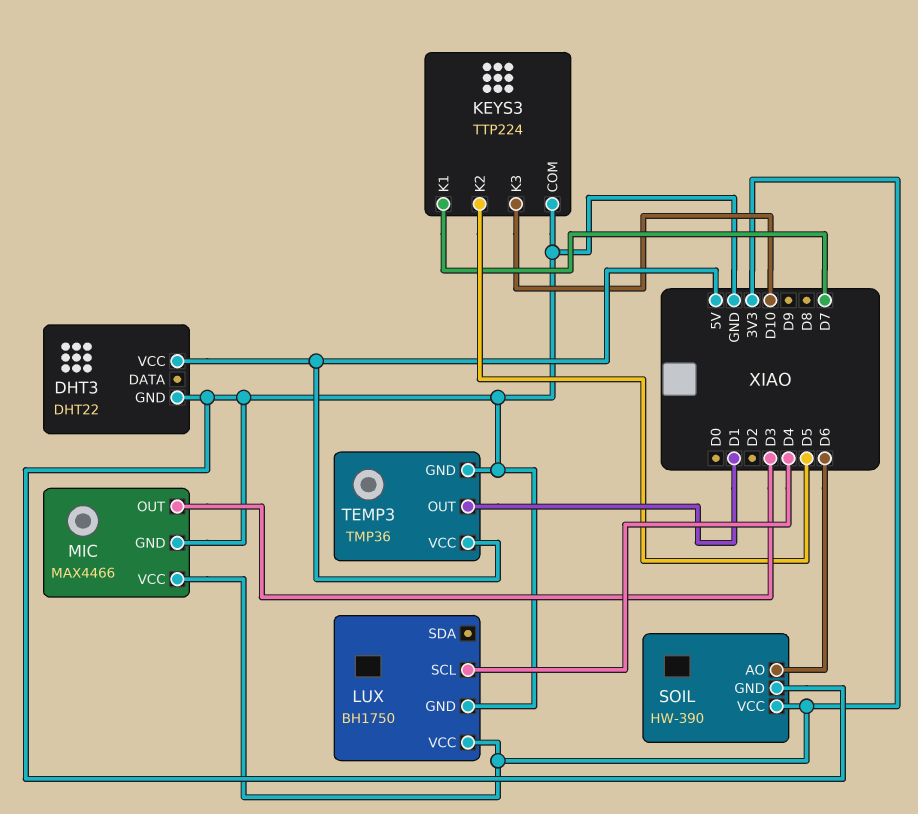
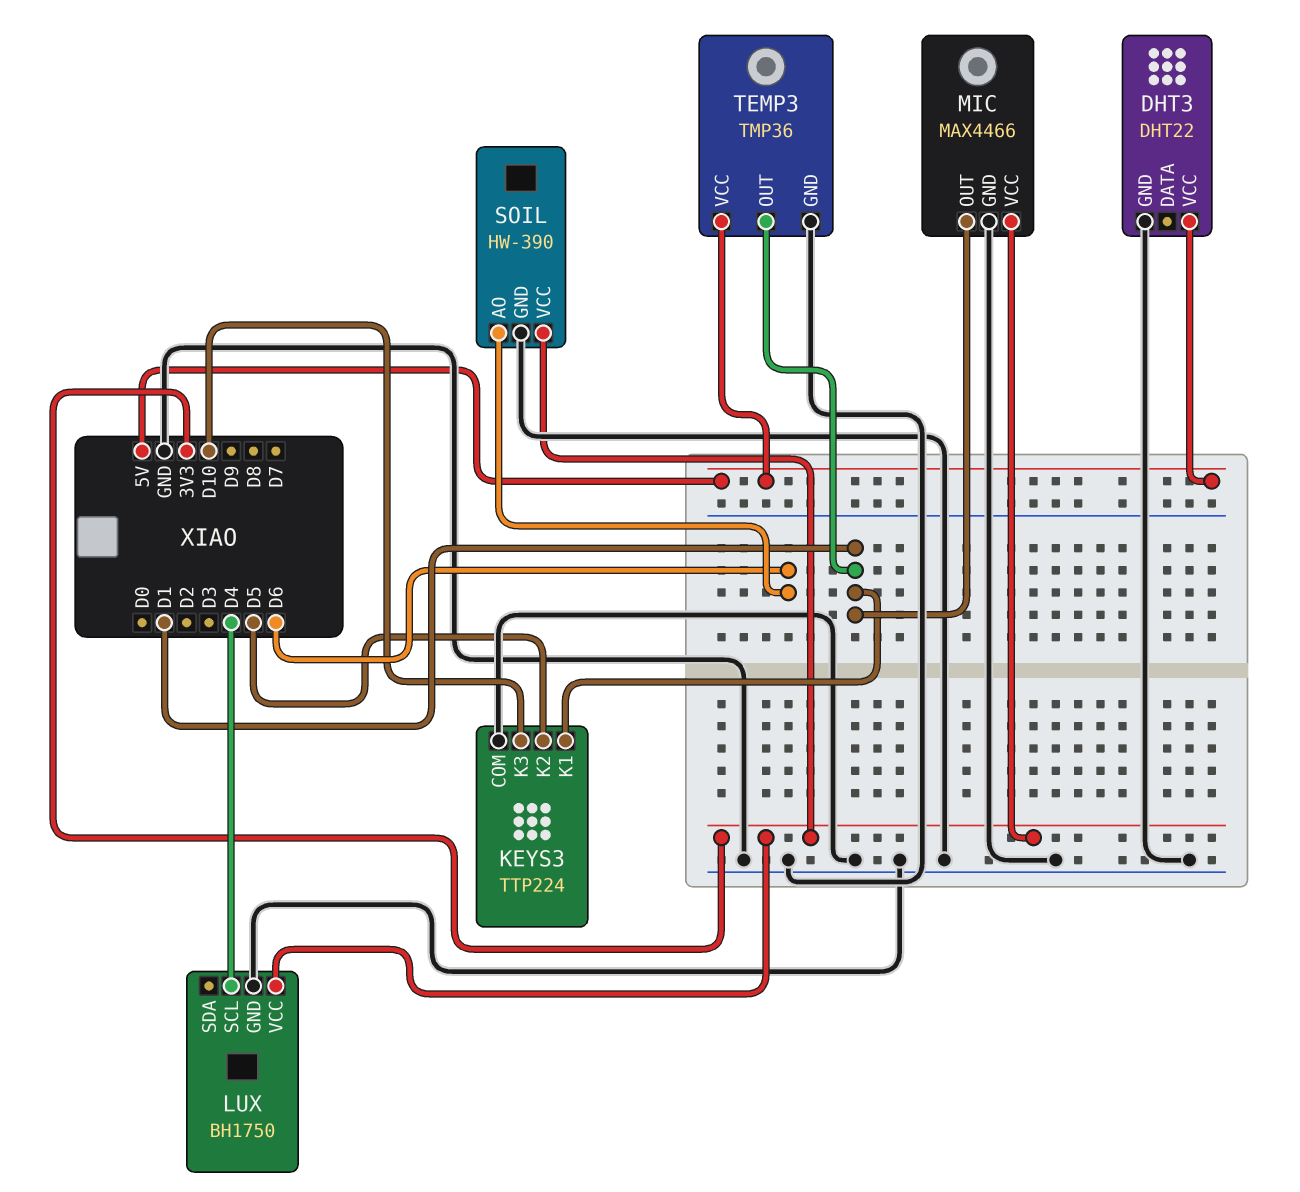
KEYS3 pin K1: D7 -> D1
MIC pin OUT: D3 -> D1

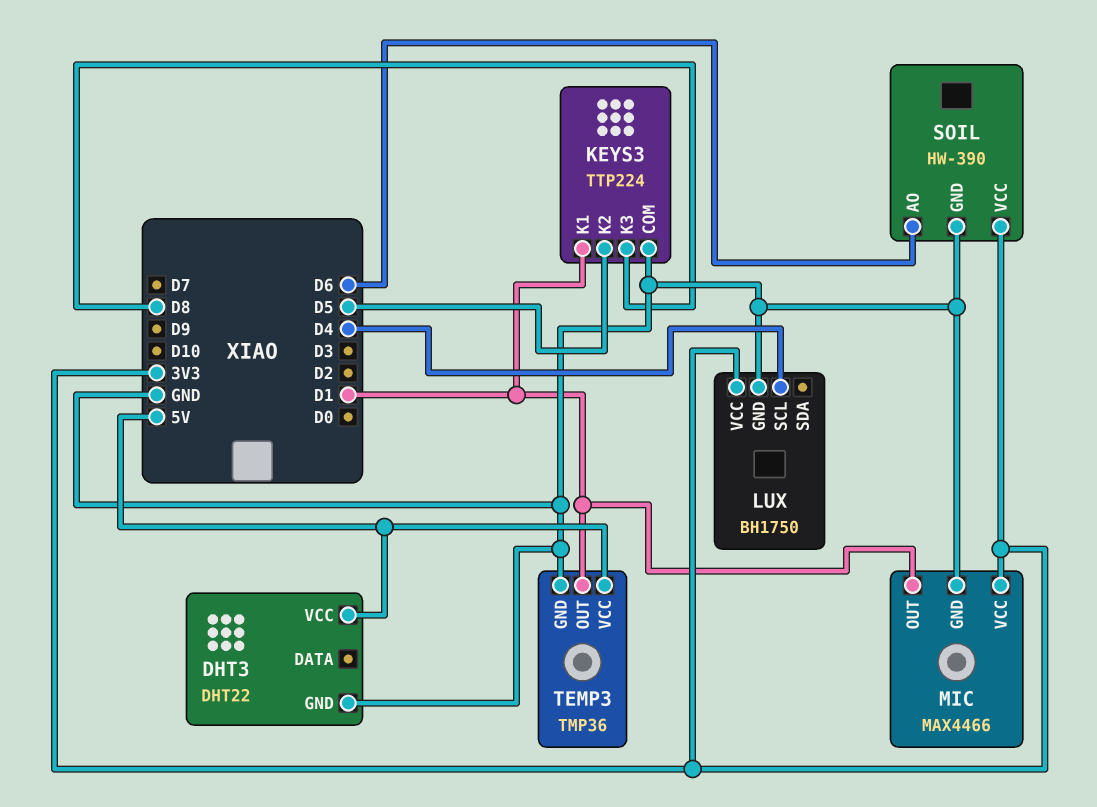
KEYS3 pin K3: D10 -> D8

